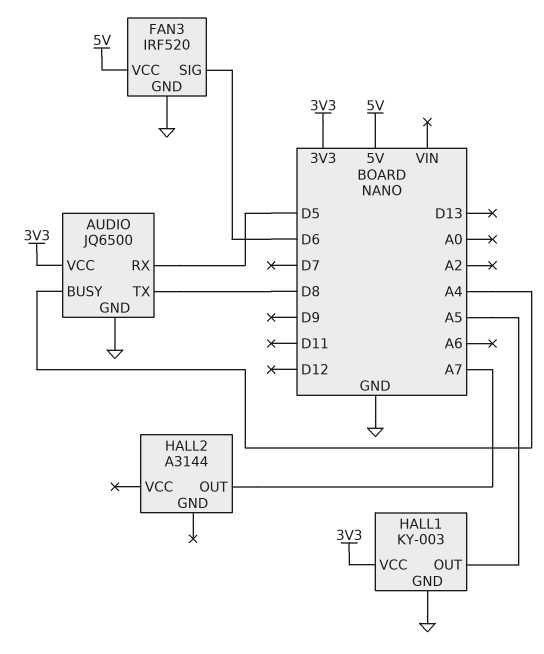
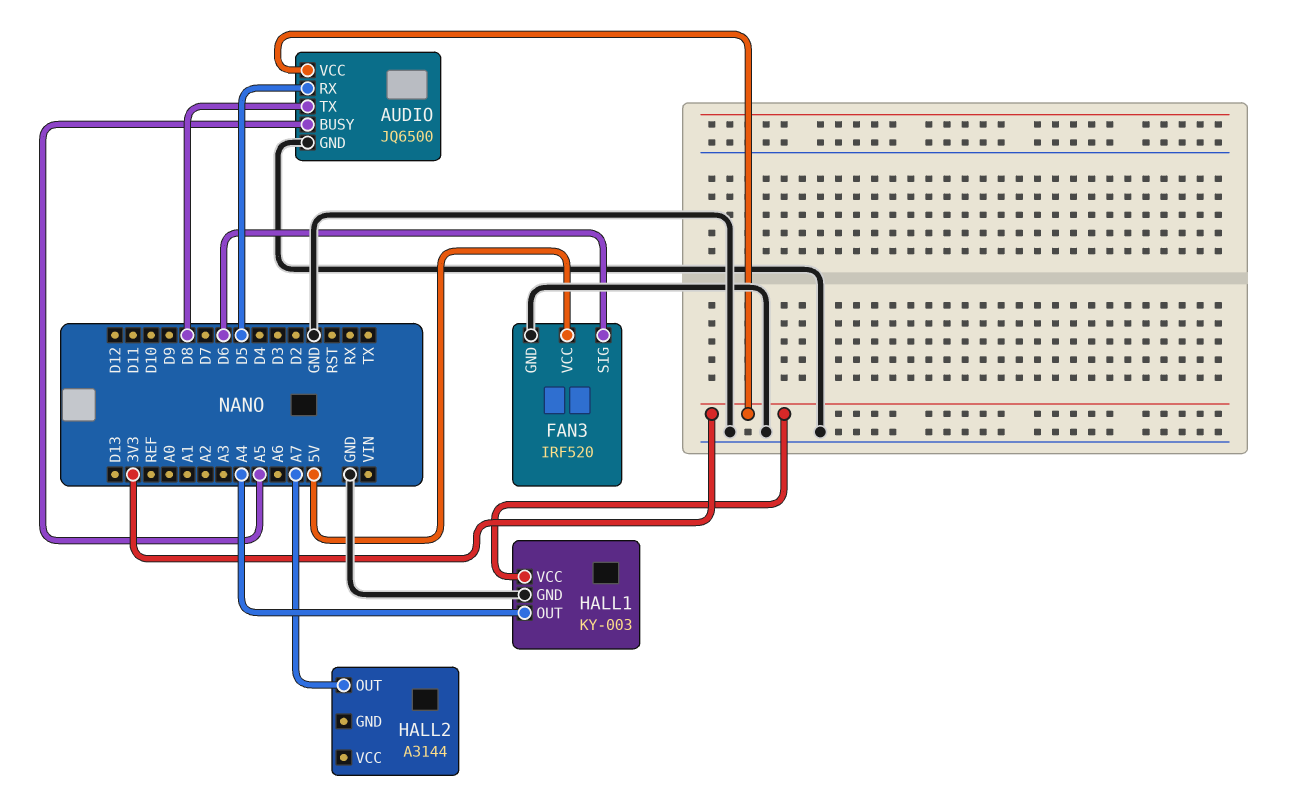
AUDIO pin BUSY: A4 -> A5
HALL1 pin OUT: A5 -> A4

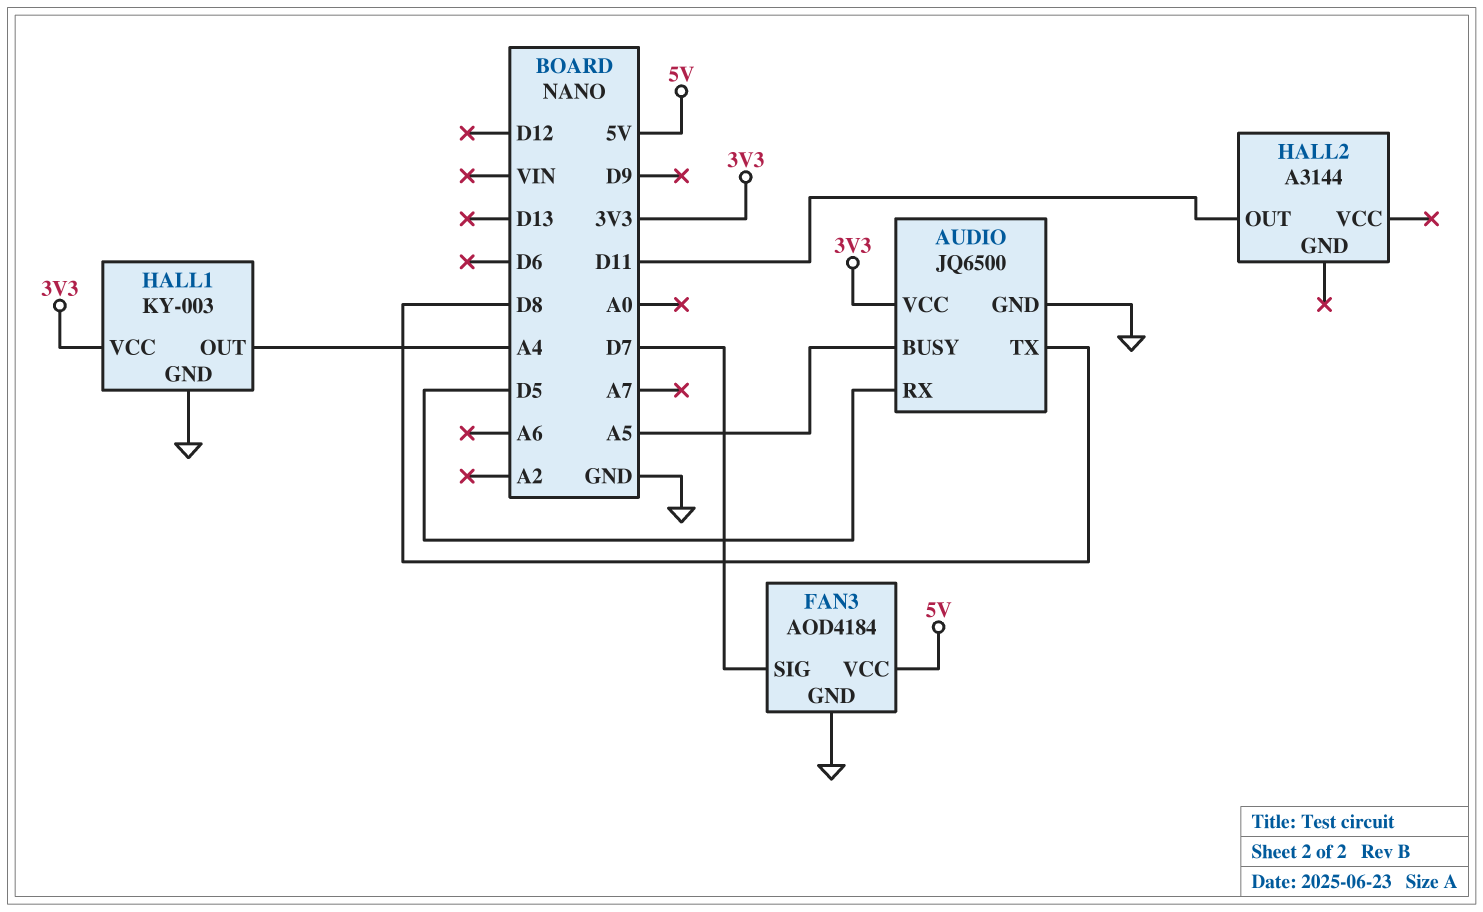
FAN3: IRF520 -> AOD4184
FAN3 pin SIG: D6 -> D7
HALL2 pin OUT: A7 -> D11

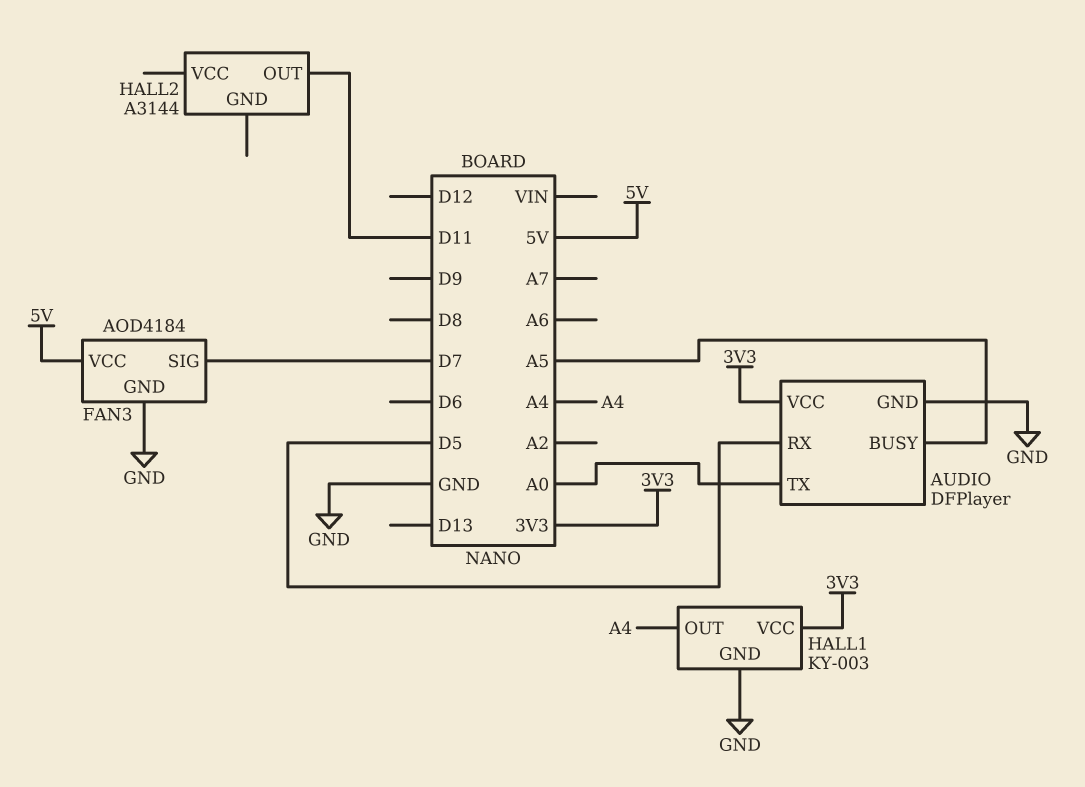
AUDIO: JQ6500 -> DFPlayer
AUDIO pin TX: D8 -> A0

